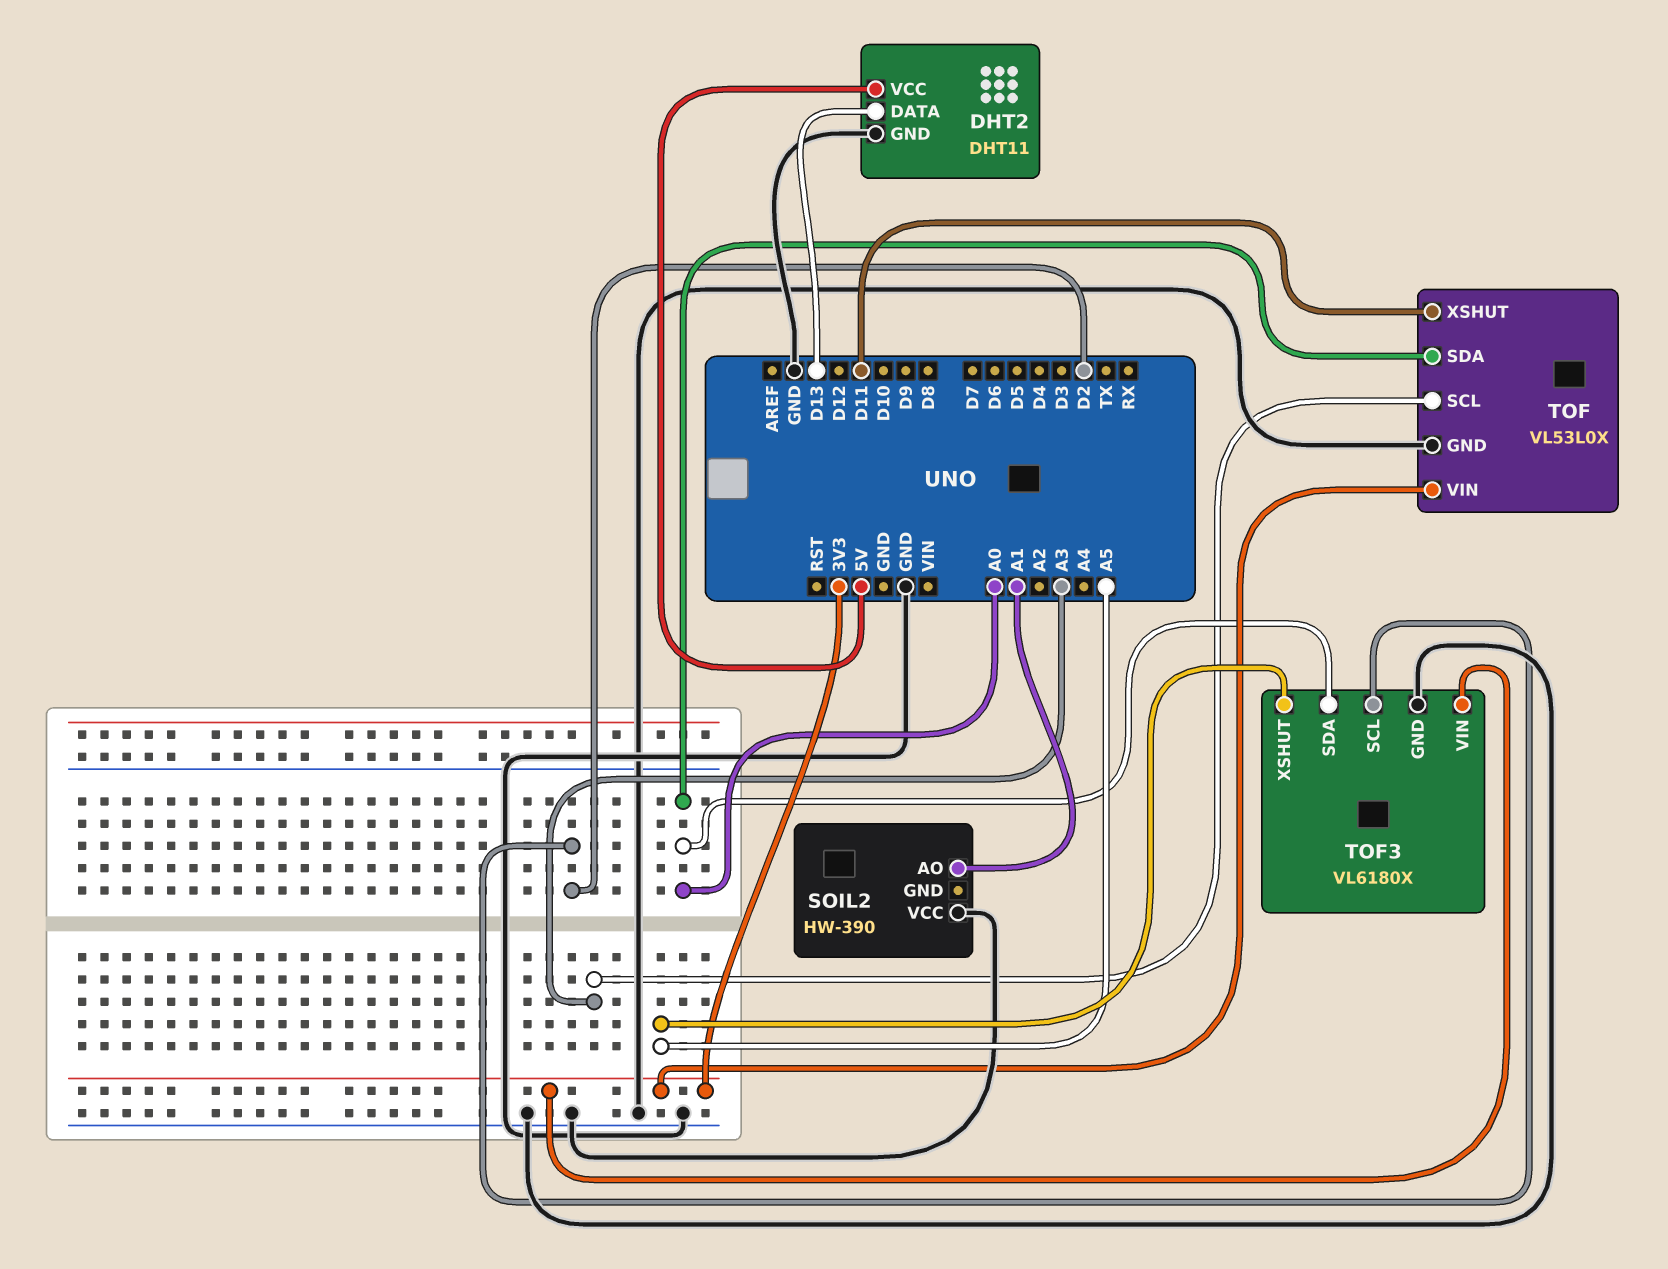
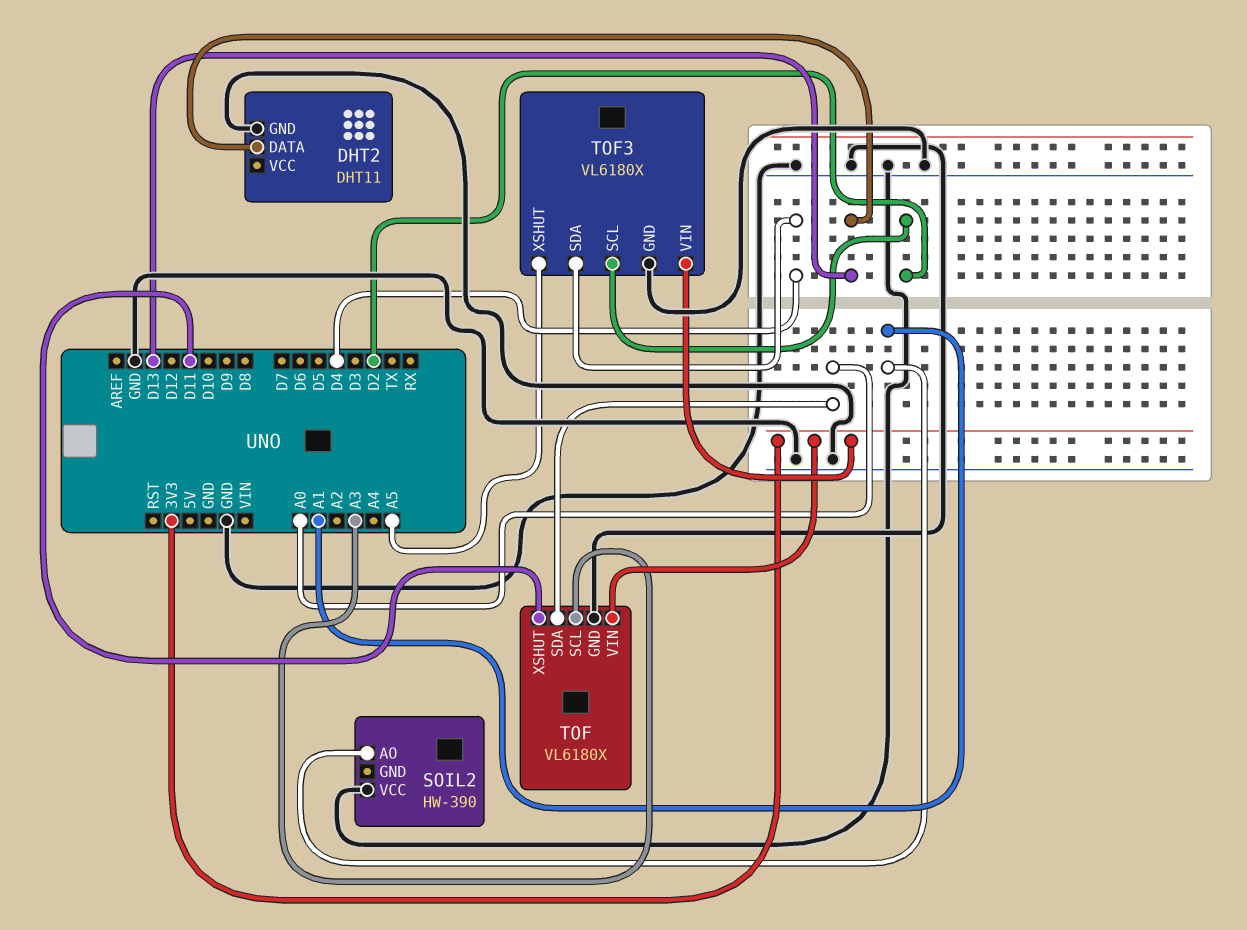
DHT2 pin VCC: 5V -> none
TOF: VL53L0X -> VL6180X
TOF3 pin SDA: A0 -> D4

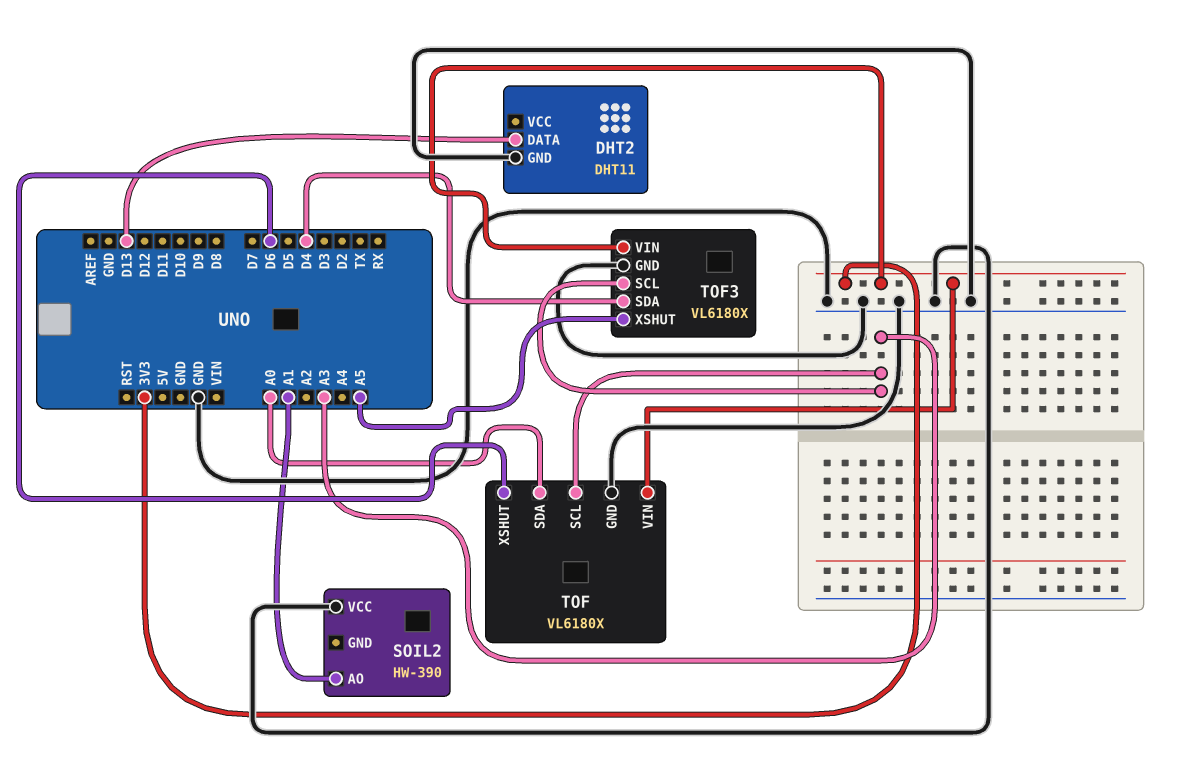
TOF pin XSHUT: D11 -> D6
TOF3 pin SCL: D2 -> A3

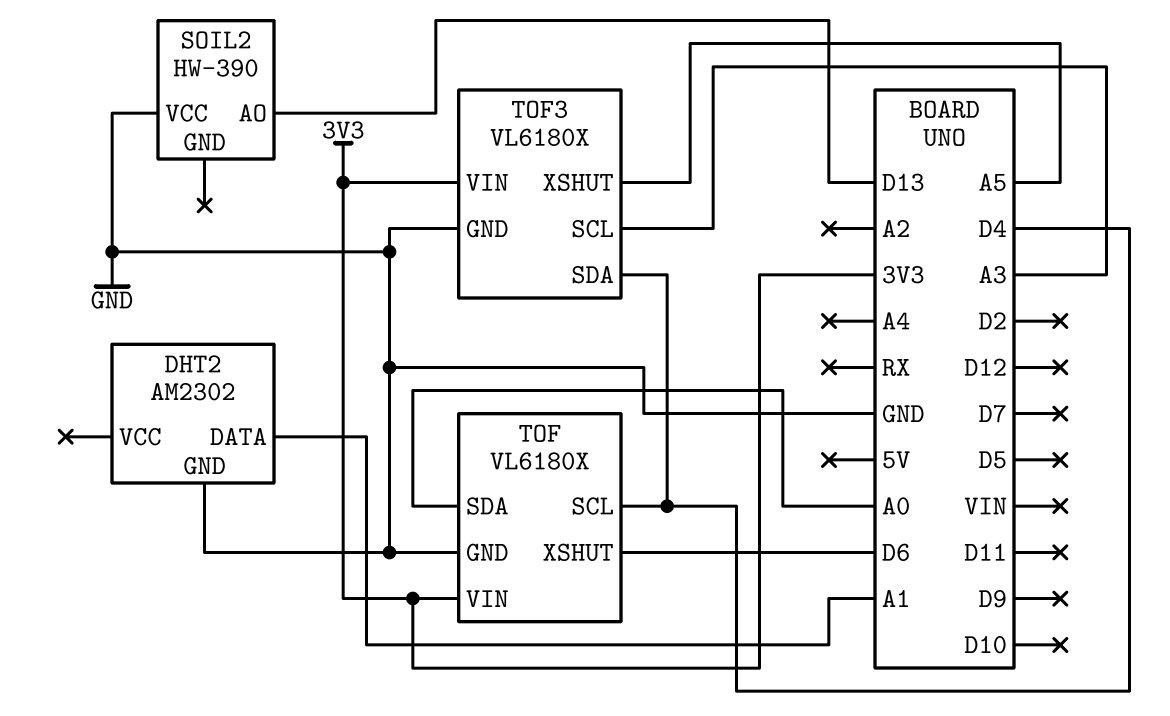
DHT2: DHT11 -> AM2302
DHT2 pin DATA: D13 -> A1
SOIL2 pin AO: A1 -> D13
TOF pin SCL: A3 -> D4

